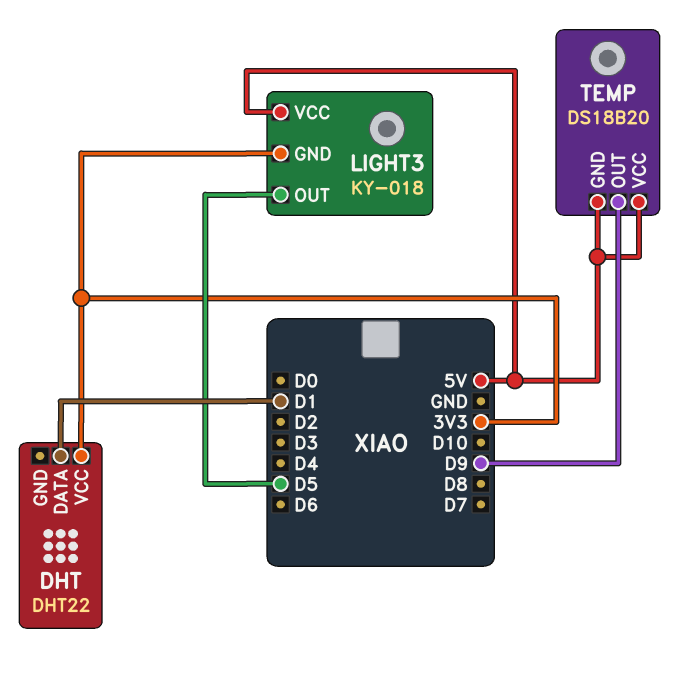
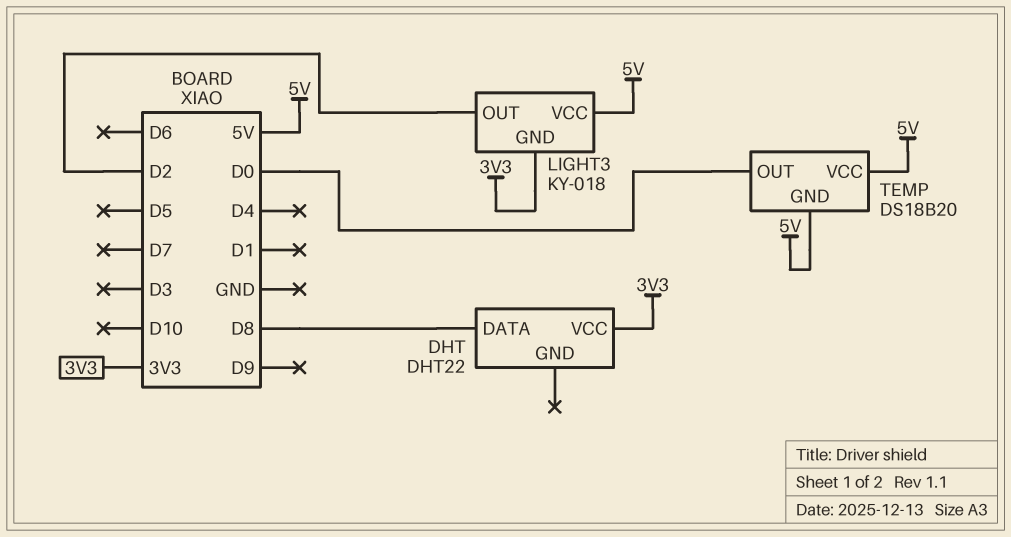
DHT pin DATA: D1 -> D8
LIGHT3 pin OUT: D5 -> D2
TEMP pin OUT: D9 -> D0

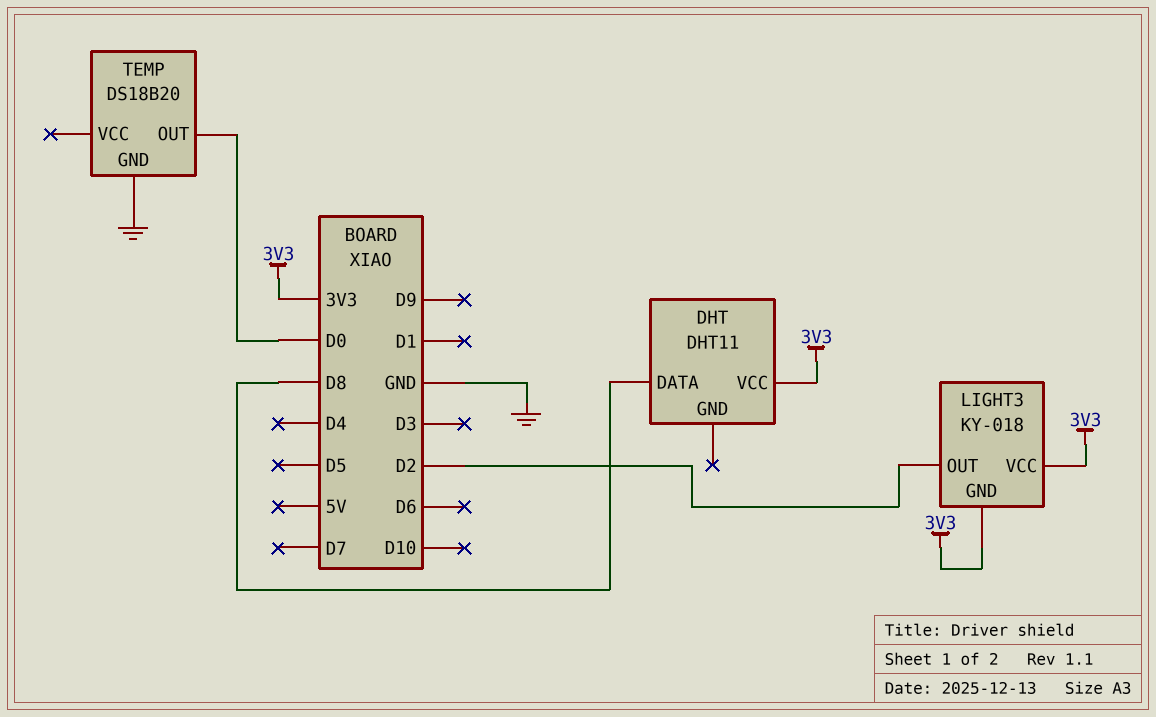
DHT: DHT22 -> DHT11
LIGHT3 pin VCC: 5V -> 3V3
TEMP pin GND: 5V -> GND
TEMP pin VCC: 5V -> none

